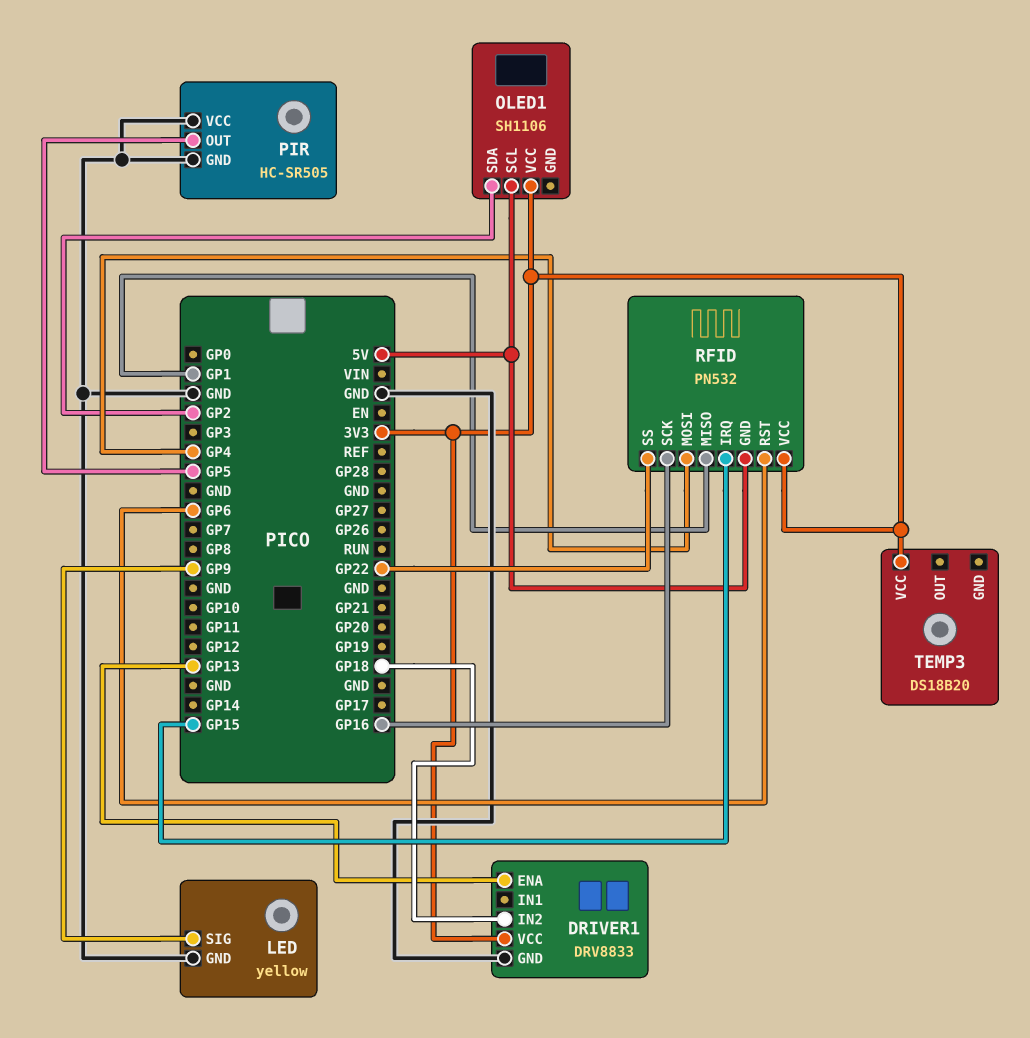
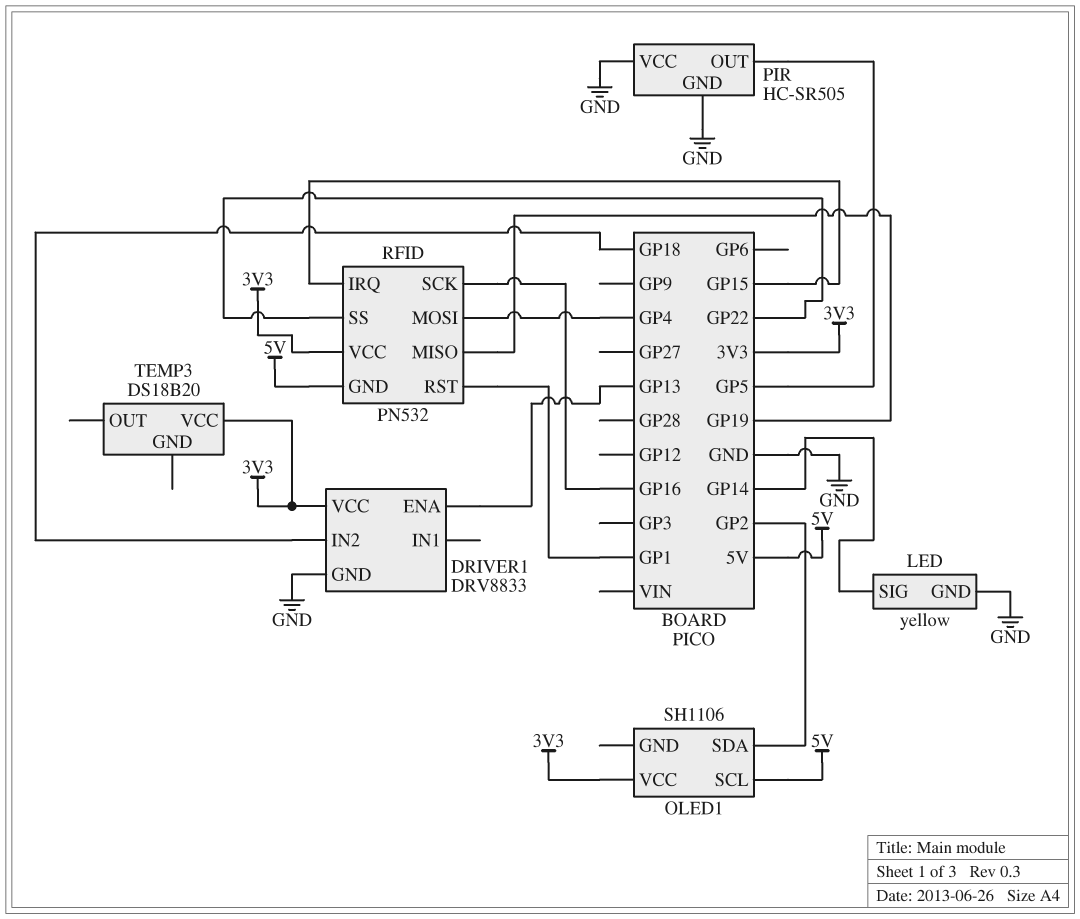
LED pin SIG: GP9 -> GP14
RFID pin MISO: GP1 -> GP19
RFID pin RST: GP6 -> GP1

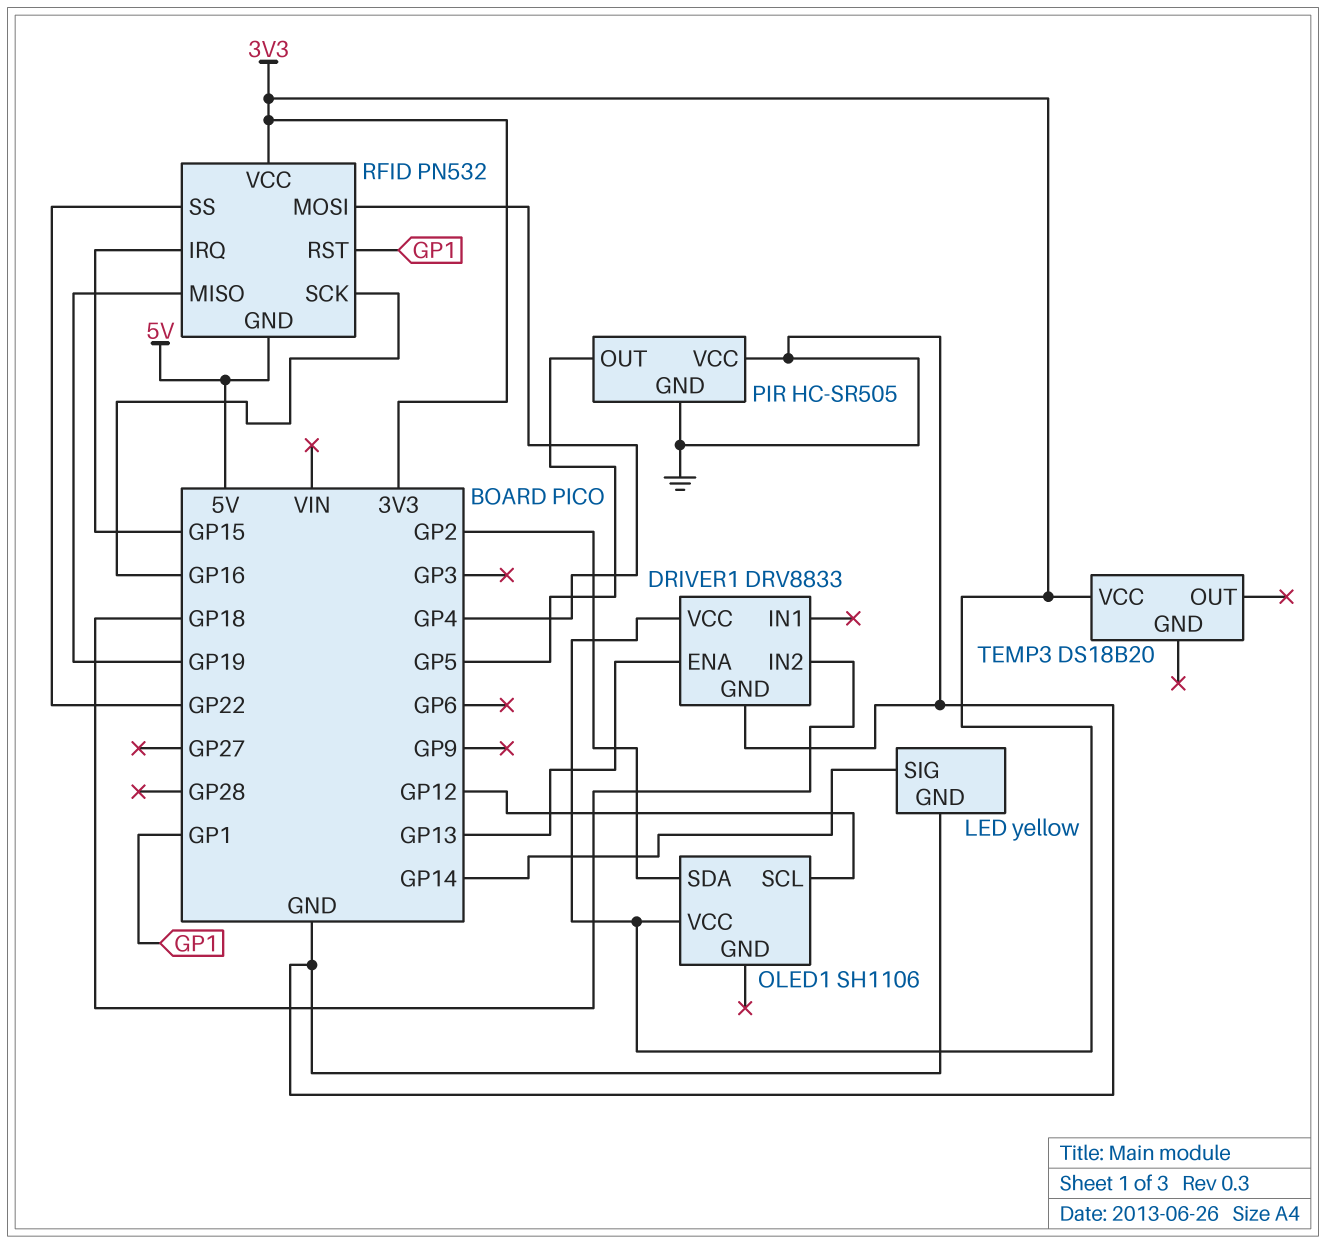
OLED1 pin SCL: 5V -> GP12

